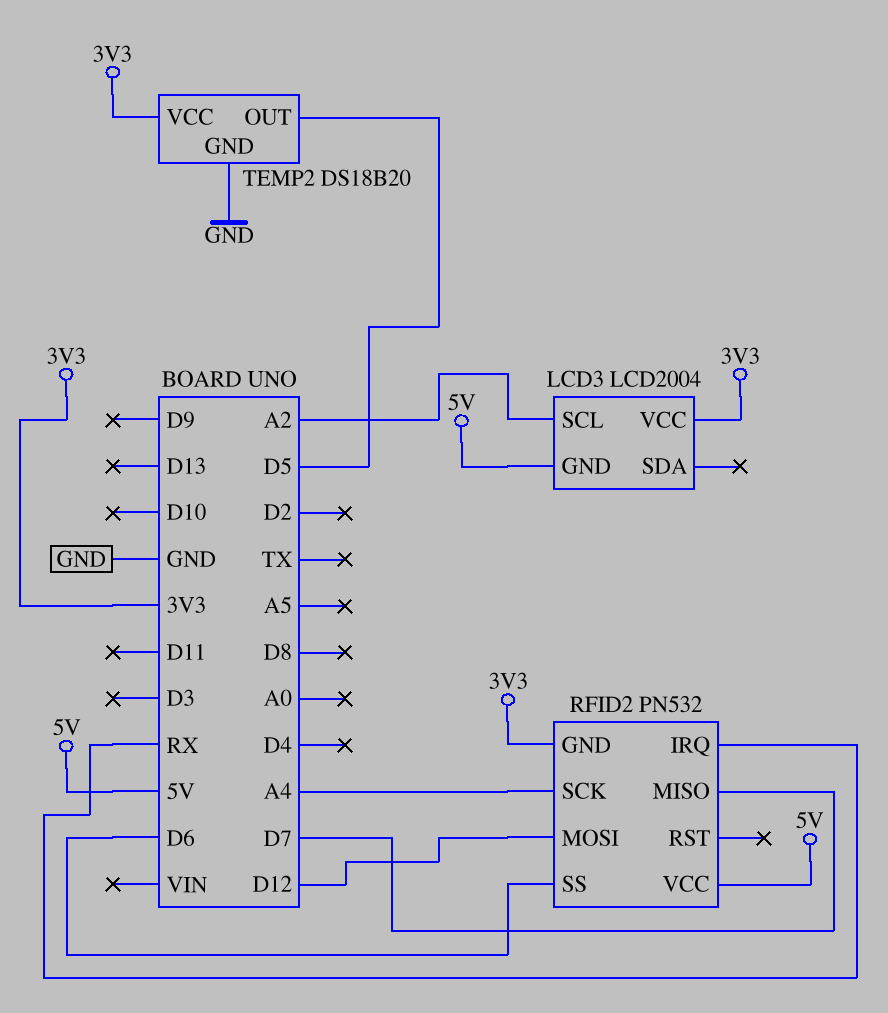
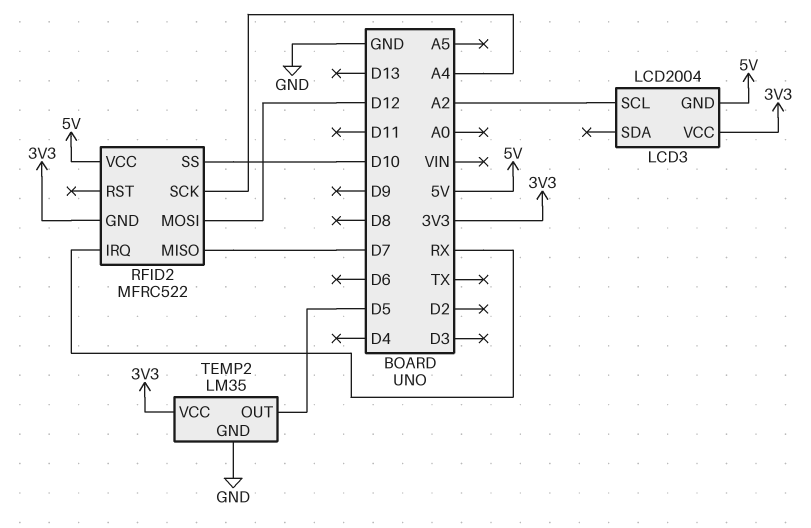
RFID2: PN532 -> MFRC522
RFID2 pin SS: D6 -> D10
TEMP2: DS18B20 -> LM35

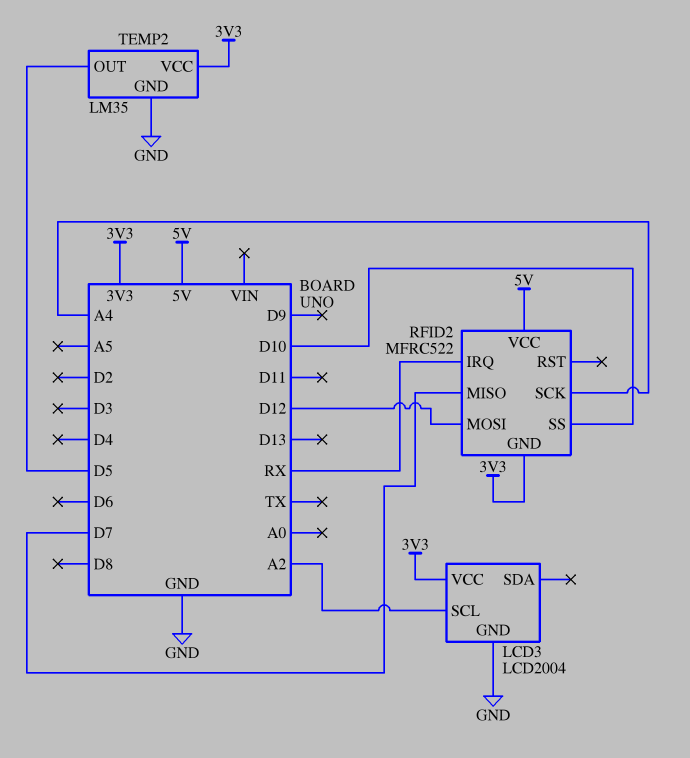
LCD3 pin GND: 5V -> GND

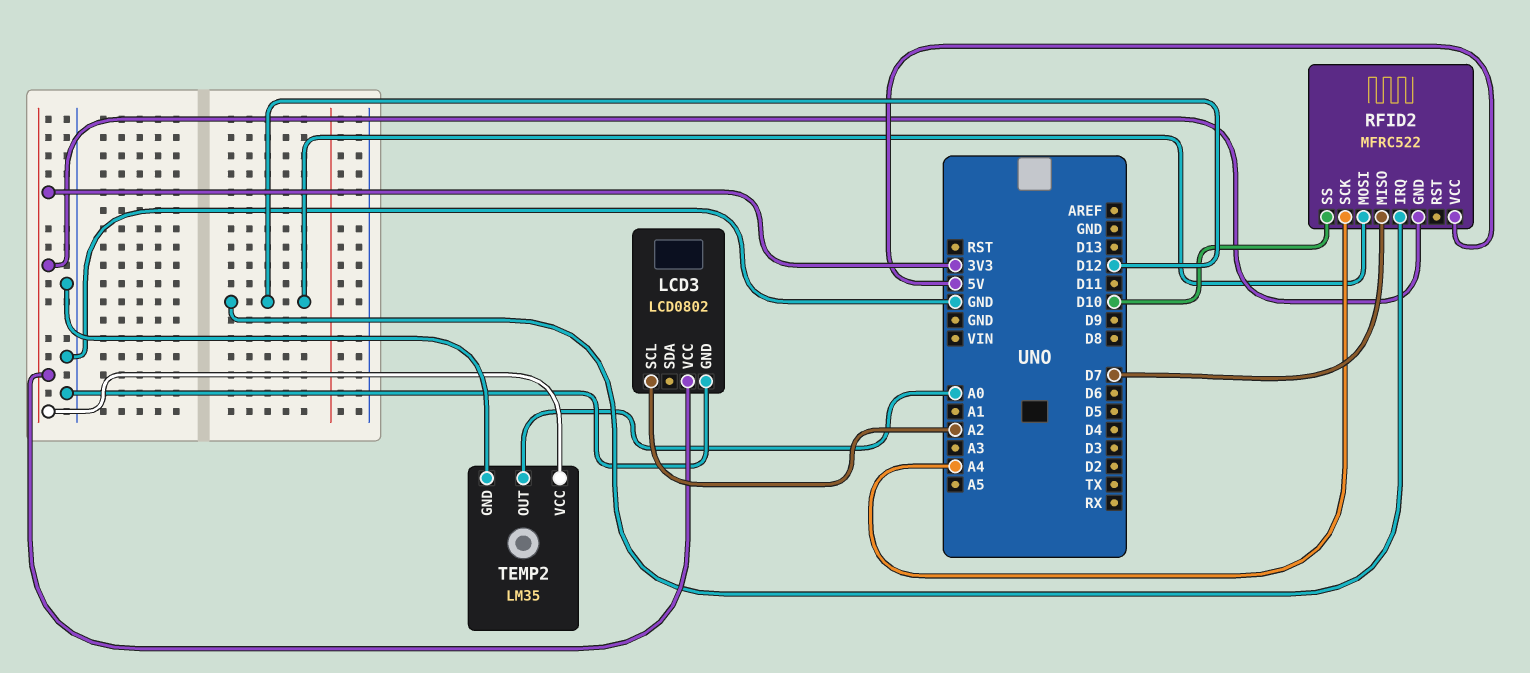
LCD3: LCD2004 -> LCD0802
RFID2 pin IRQ: RX -> D12
TEMP2 pin OUT: D5 -> A0

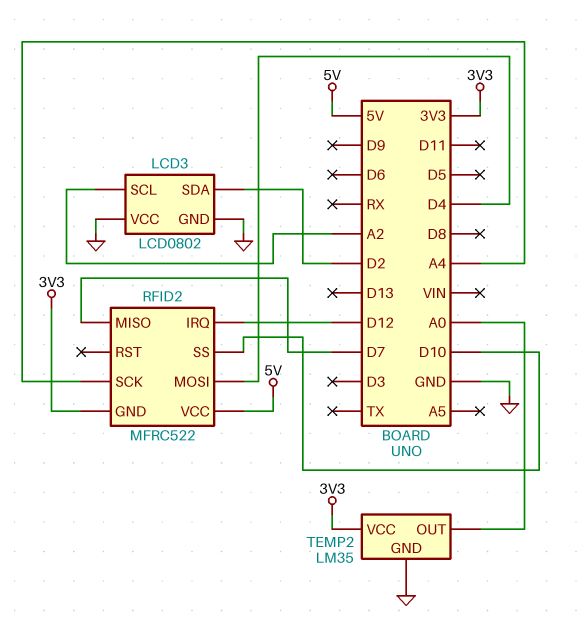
LCD3 pin SDA: none -> D2
LCD3 pin VCC: 3V3 -> GND
RFID2 pin MOSI: D12 -> D4

